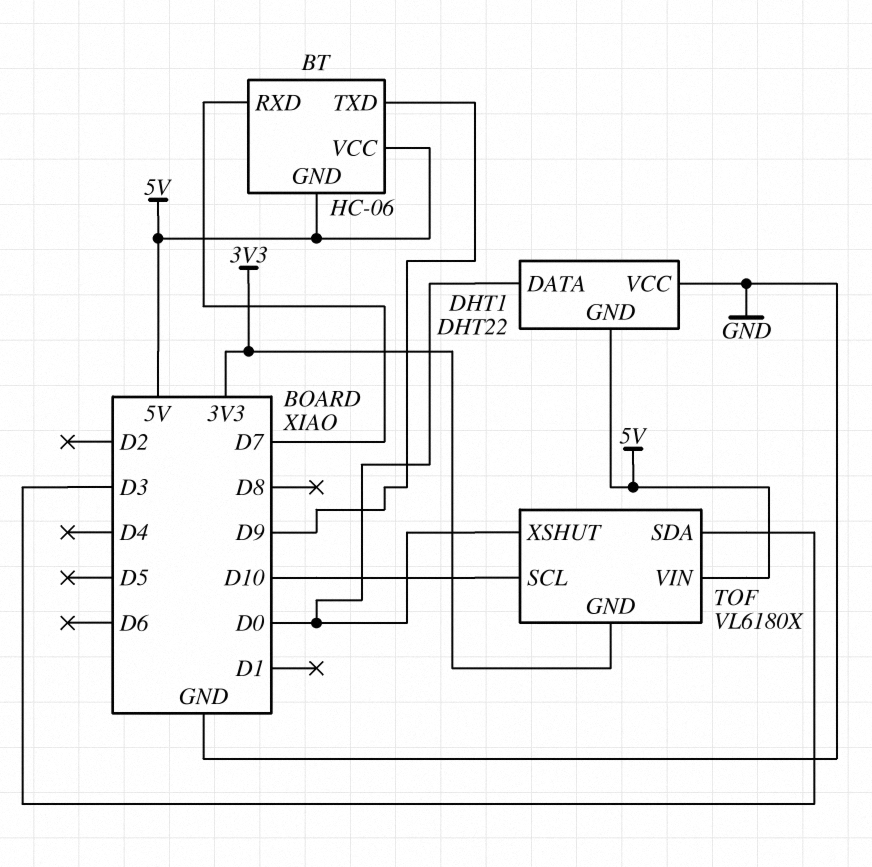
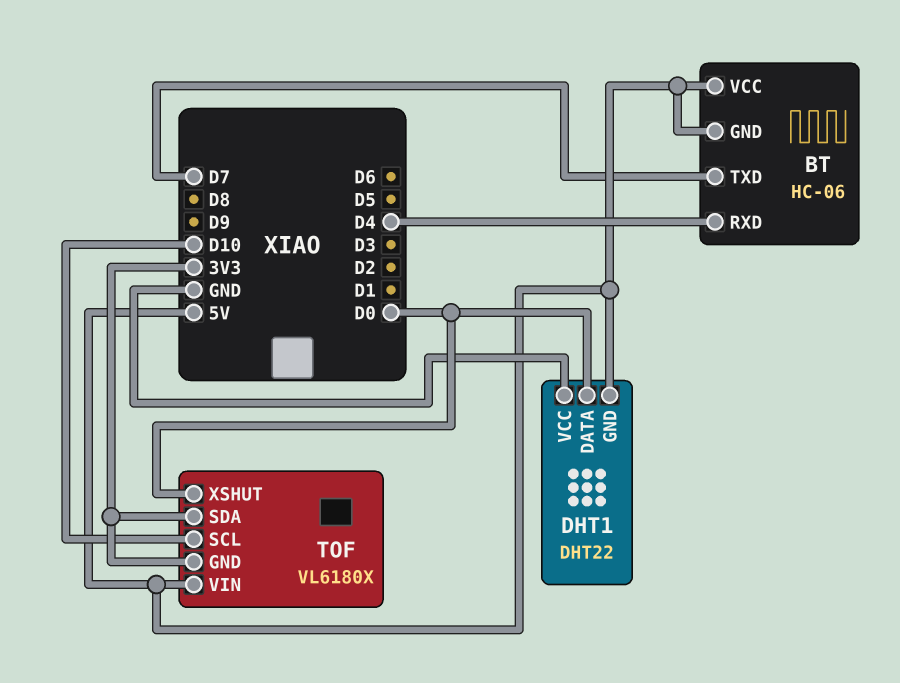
BT pin RXD: D7 -> D4
BT pin TXD: D9 -> D7
TOF pin SDA: D3 -> 3V3

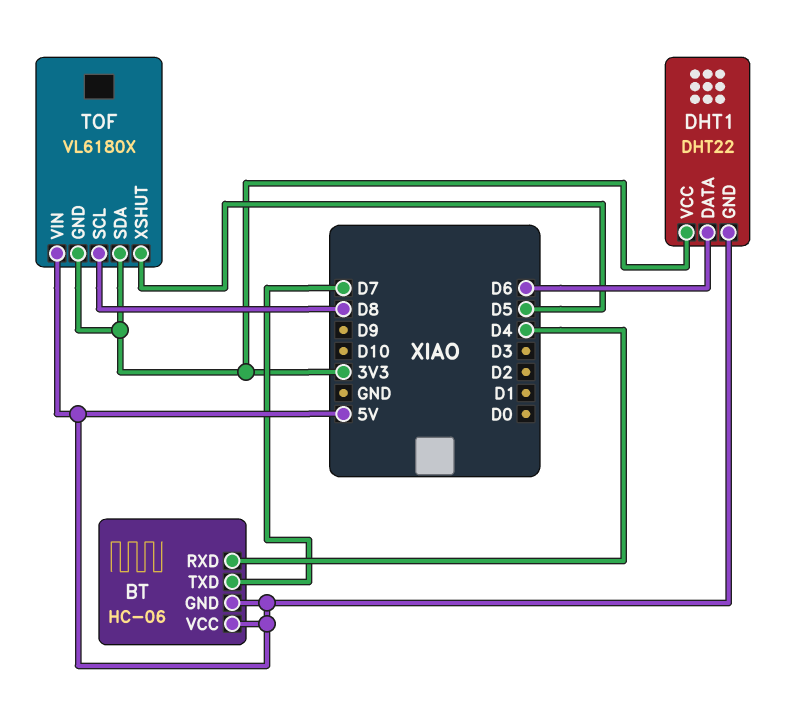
DHT1 pin DATA: D0 -> D6
DHT1 pin VCC: GND -> 3V3
TOF pin SCL: D10 -> D8
TOF pin XSHUT: D0 -> D5

